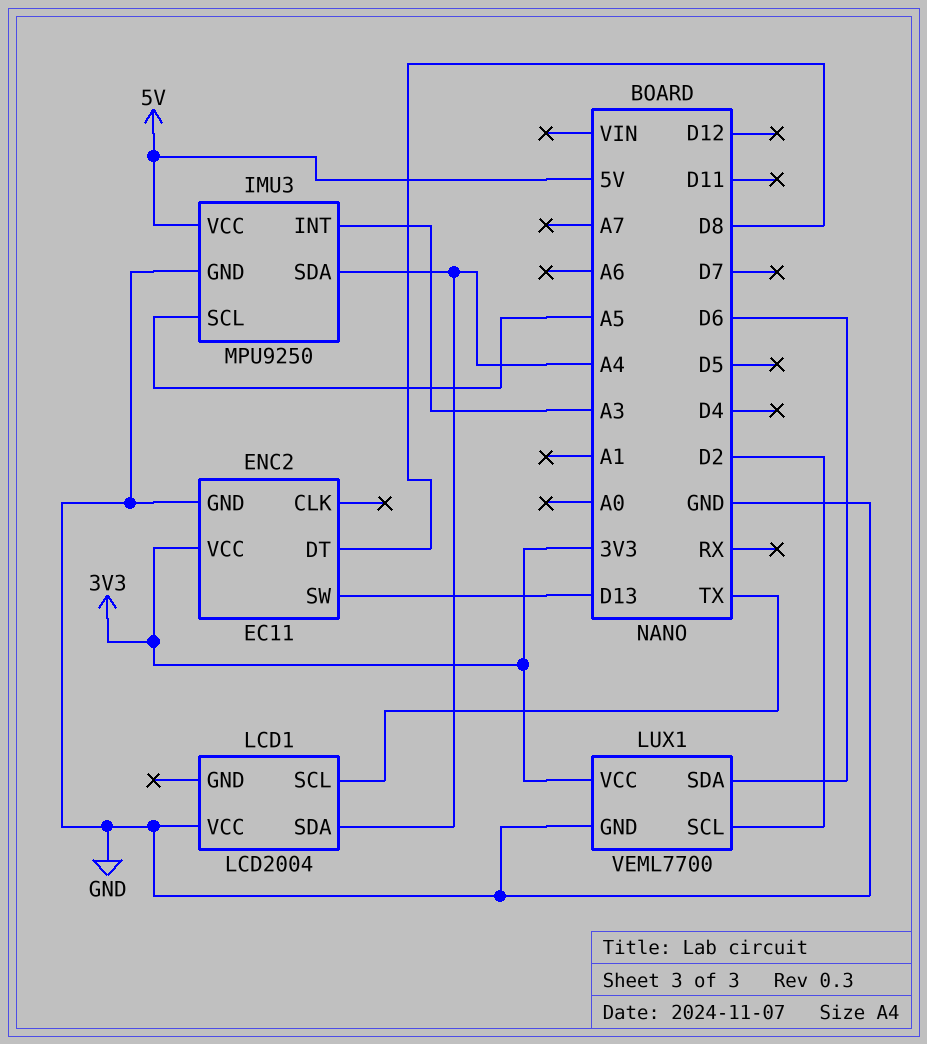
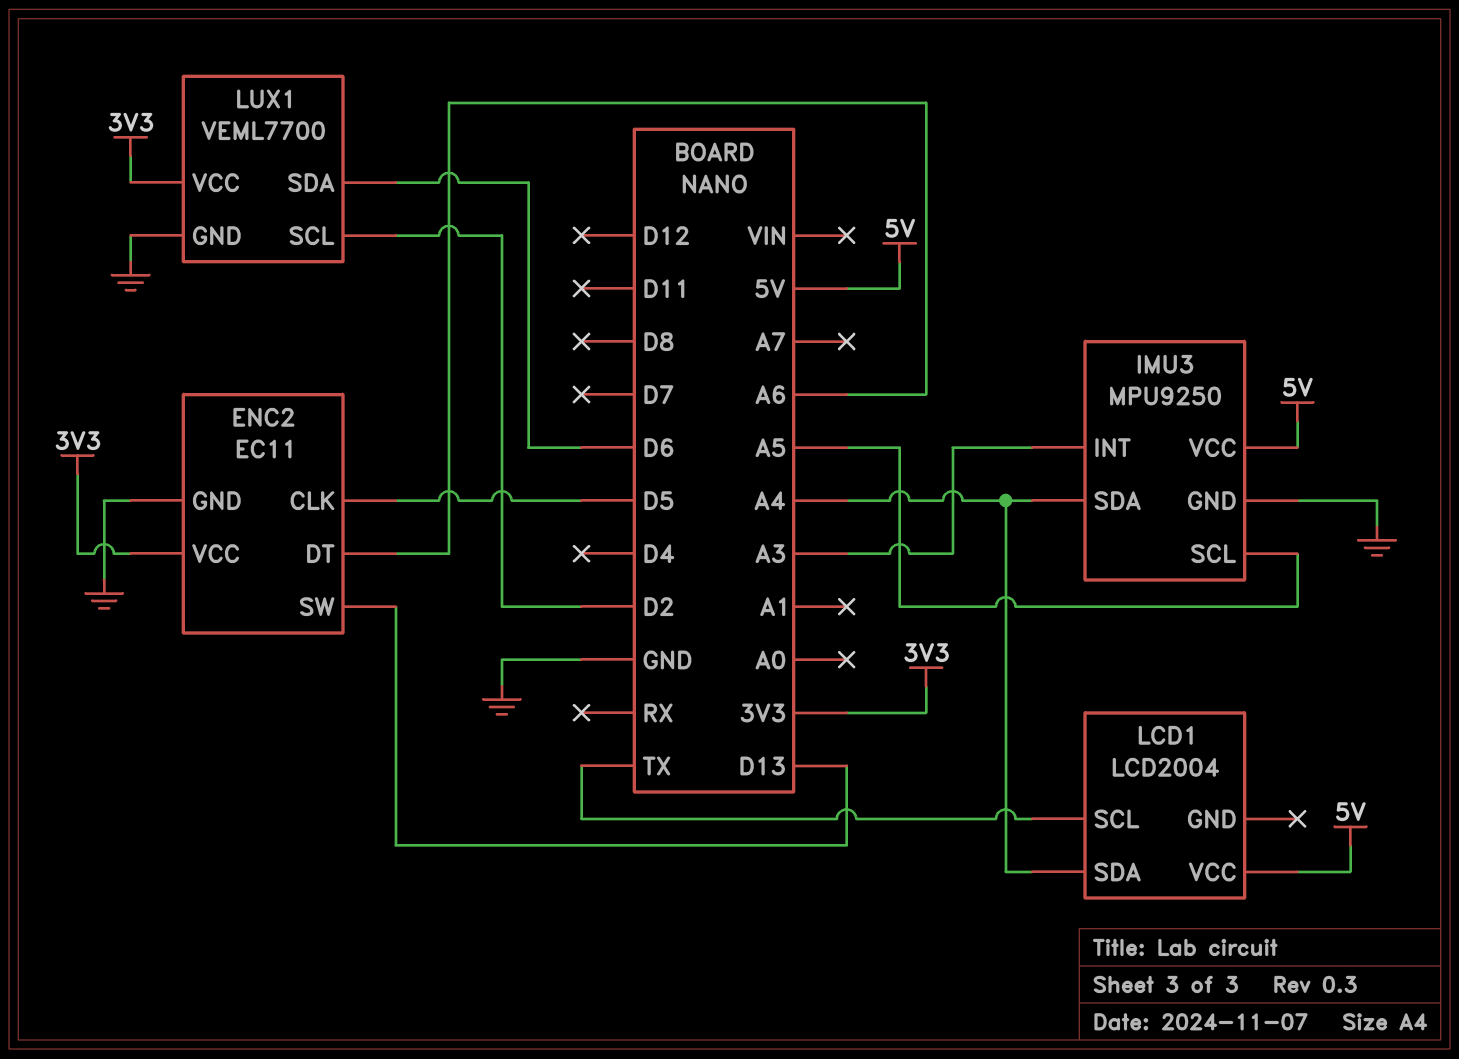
ENC2 pin CLK: none -> D5
ENC2 pin DT: D8 -> A6
LCD1 pin VCC: GND -> 5V

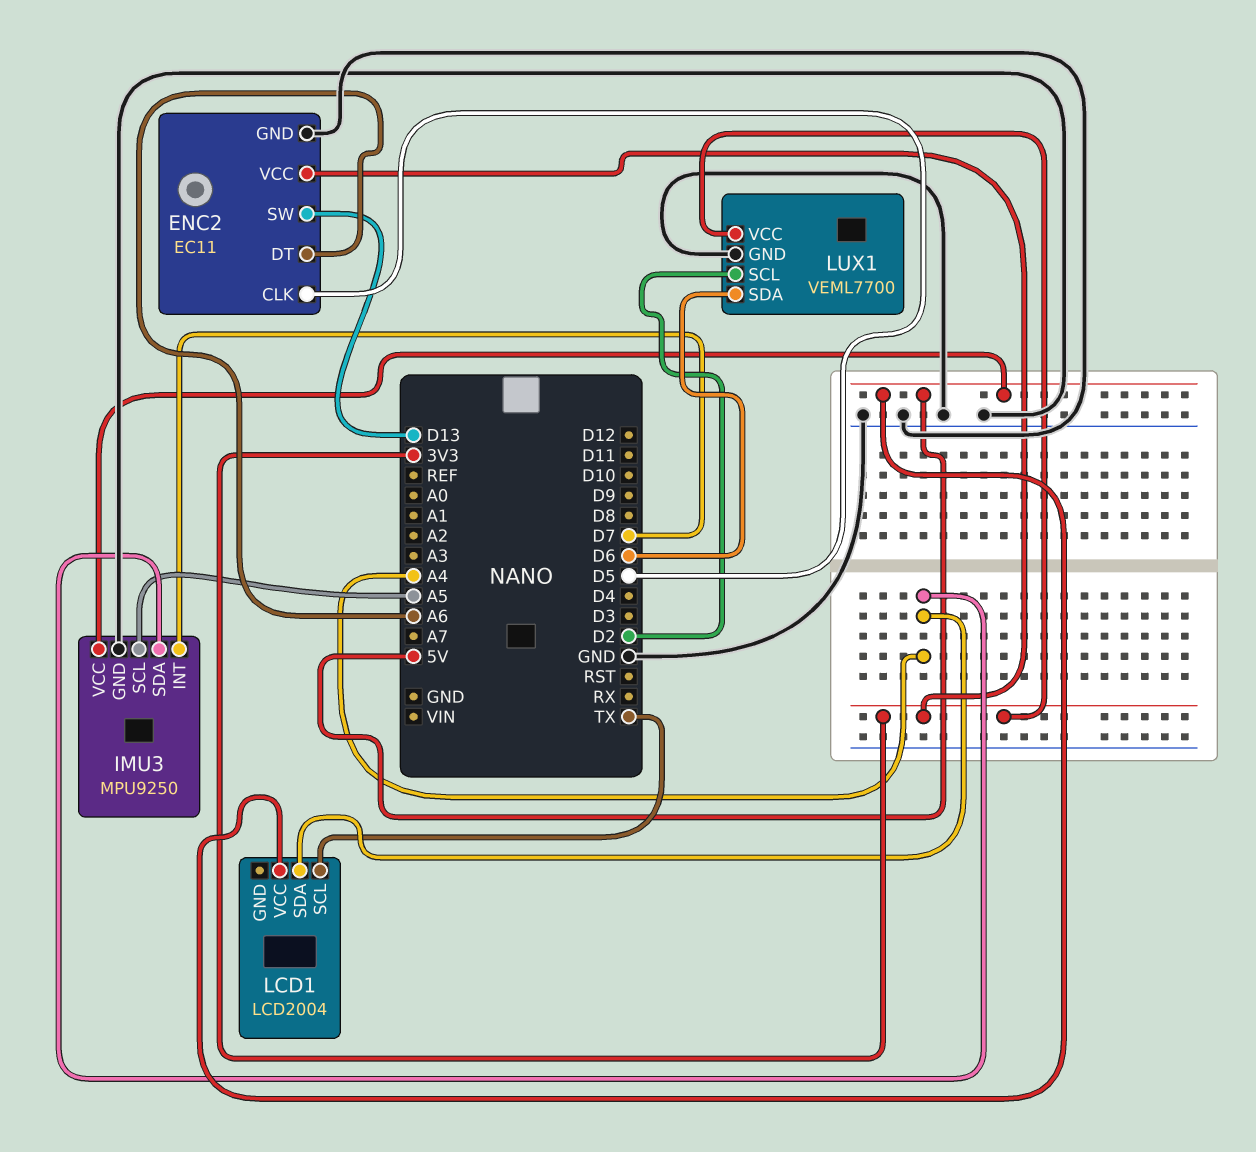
IMU3 pin INT: A3 -> D7

